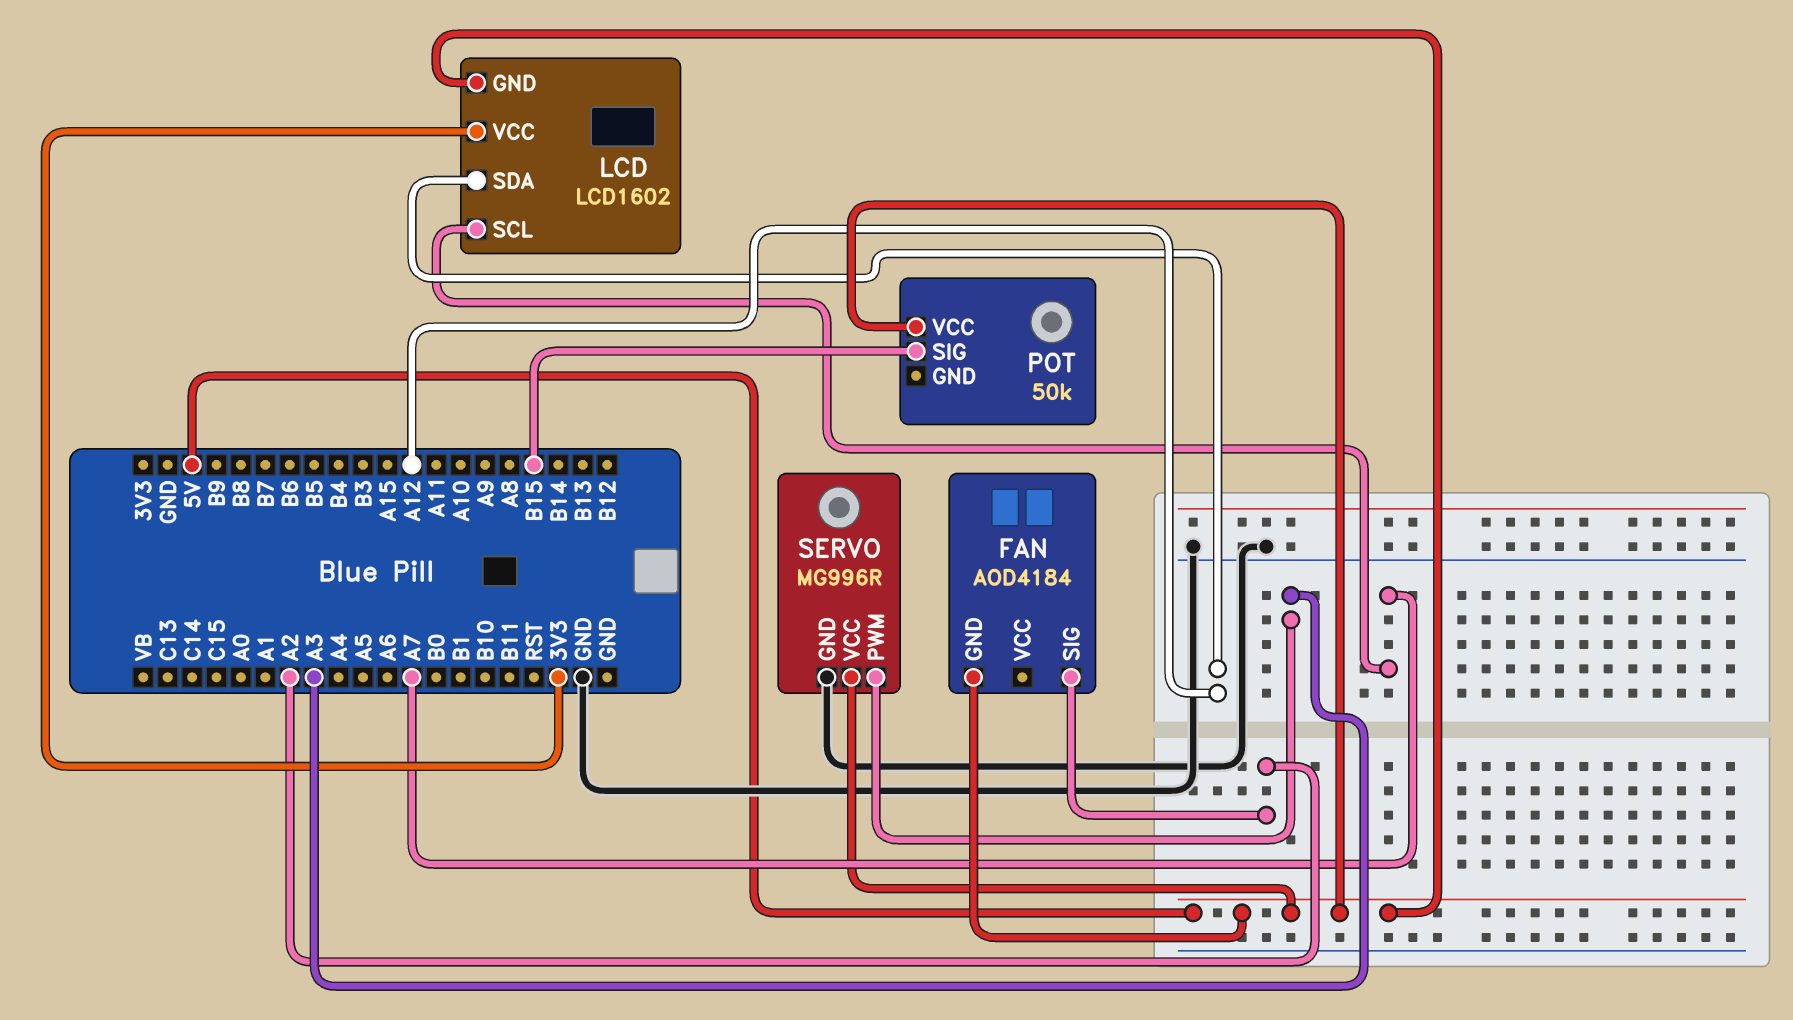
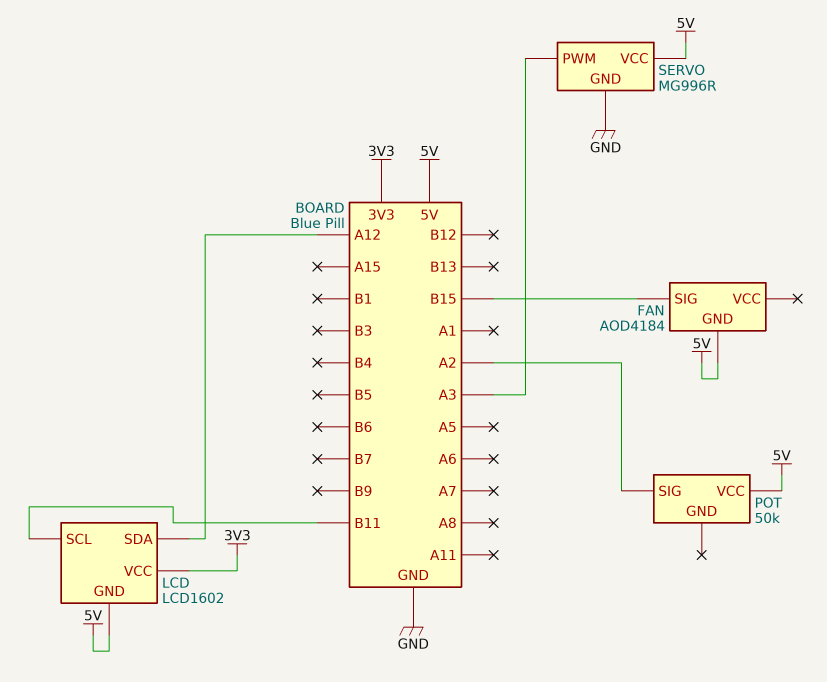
FAN pin SIG: A2 -> B15
LCD pin SCL: A7 -> B11
POT pin SIG: B15 -> A2

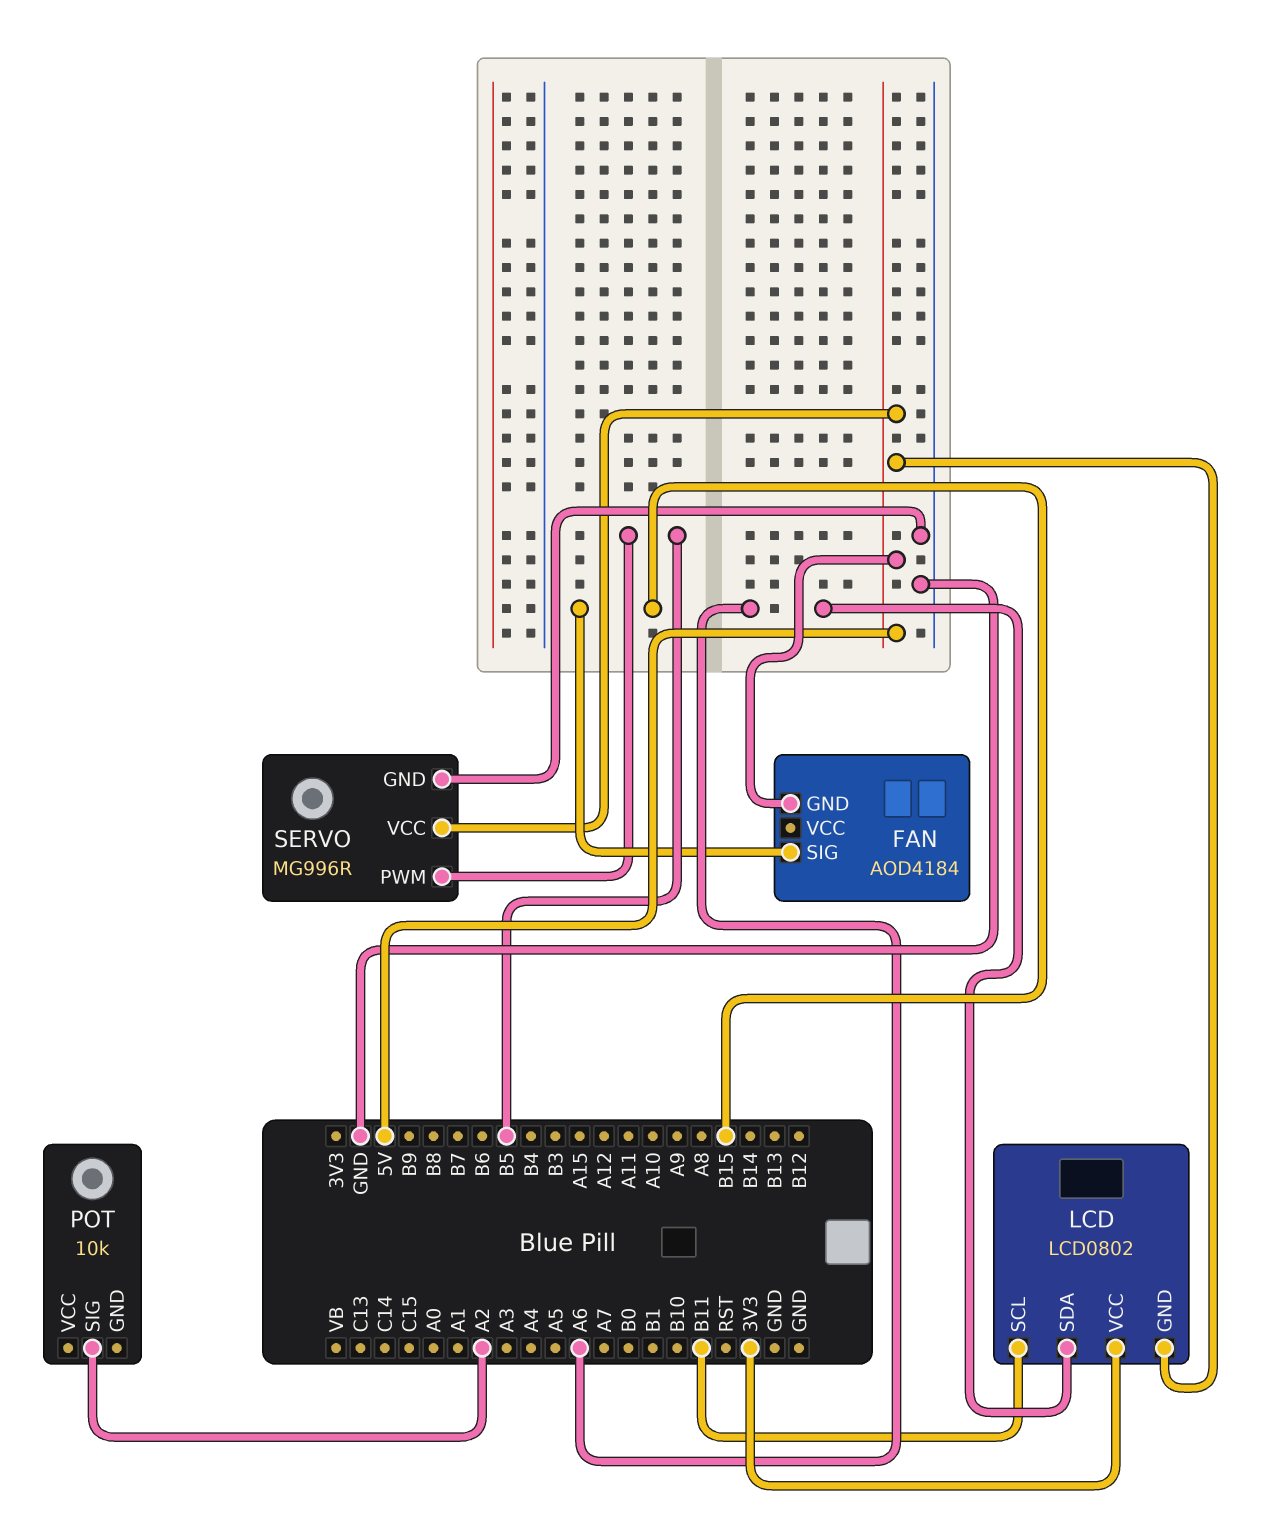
LCD: LCD1602 -> LCD0802
LCD pin SDA: A12 -> A6
POT: 50k -> 10k
POT pin VCC: 5V -> none
SERVO pin PWM: A3 -> B5

